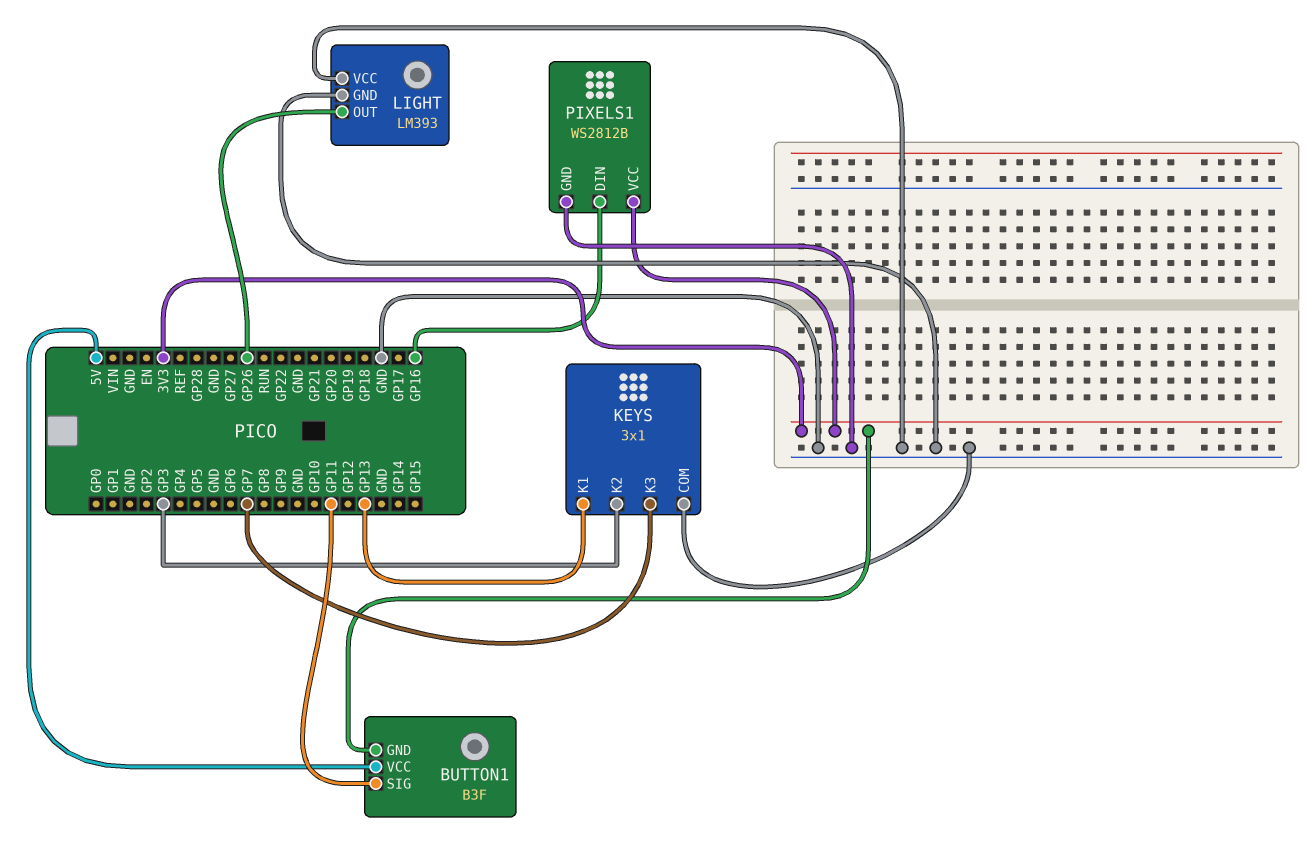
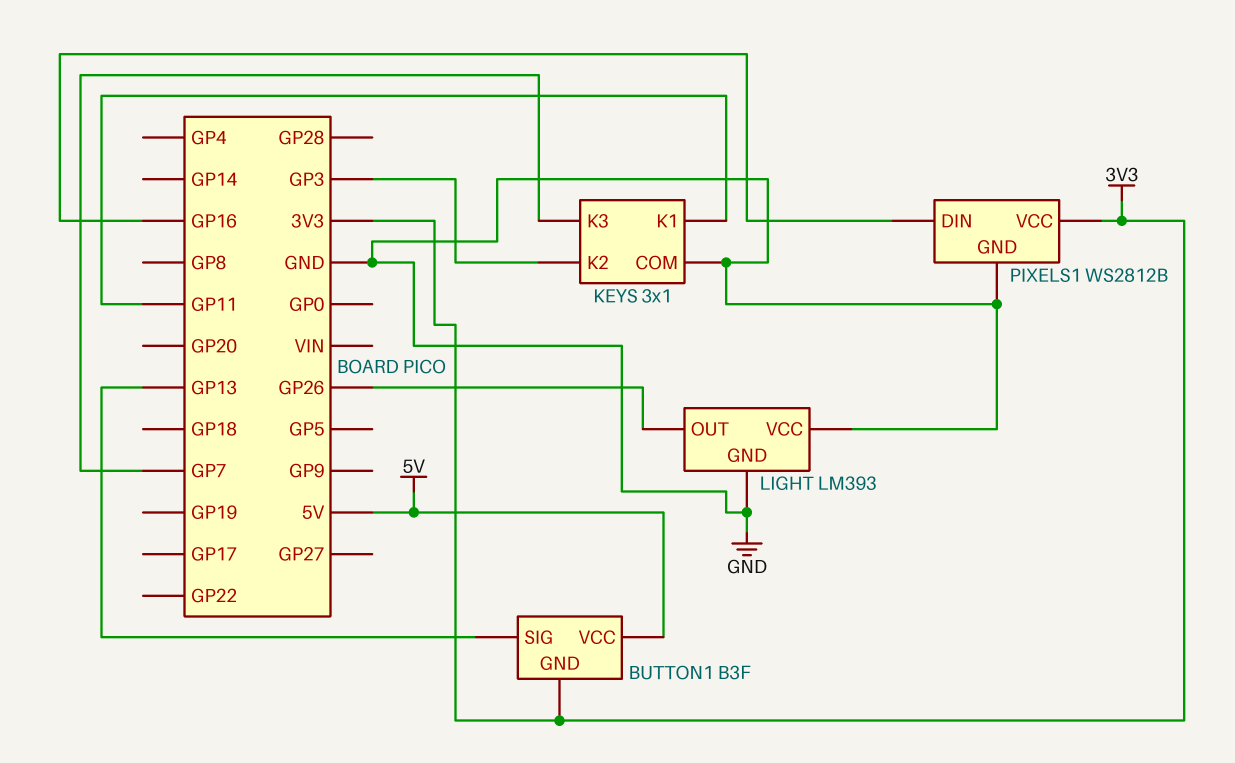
BUTTON1 pin SIG: GP11 -> GP13
KEYS pin K1: GP13 -> GP11

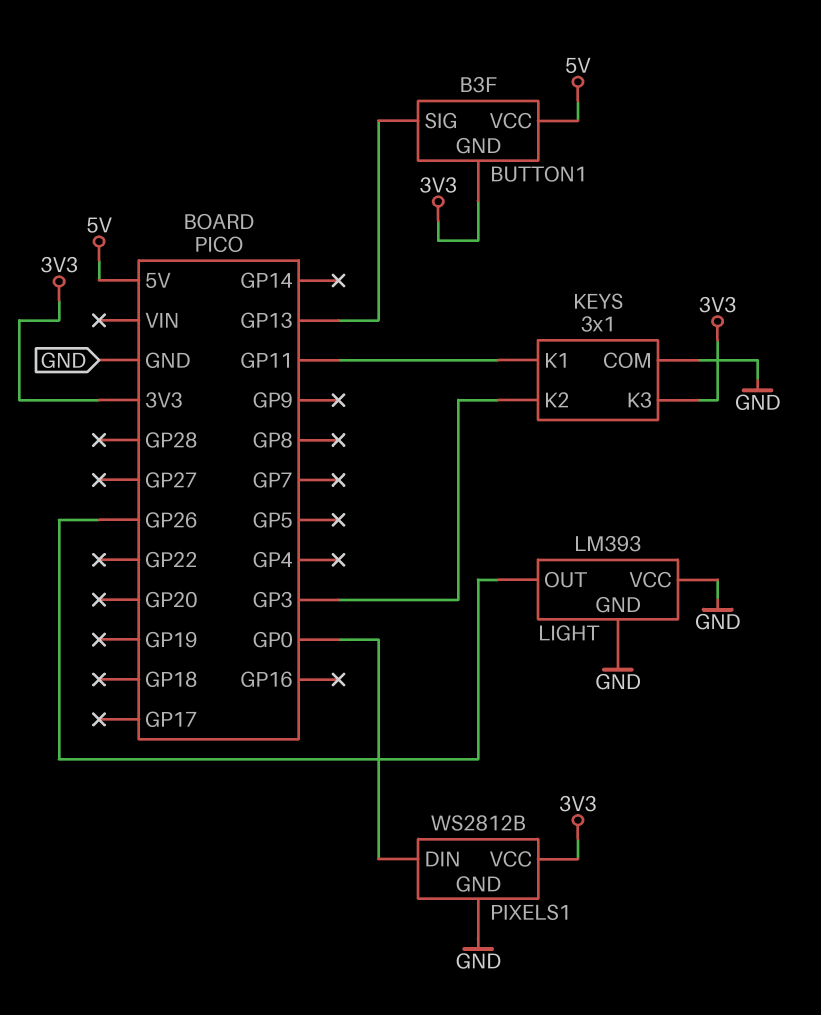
KEYS pin K3: GP7 -> 3V3
PIXELS1 pin DIN: GP16 -> GP0

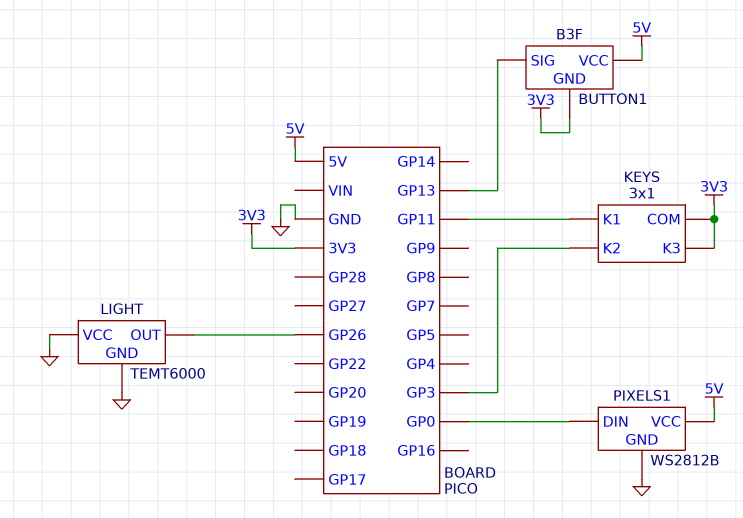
KEYS pin COM: GND -> 3V3
LIGHT: LM393 -> TEMT6000
PIXELS1 pin VCC: 3V3 -> 5V

